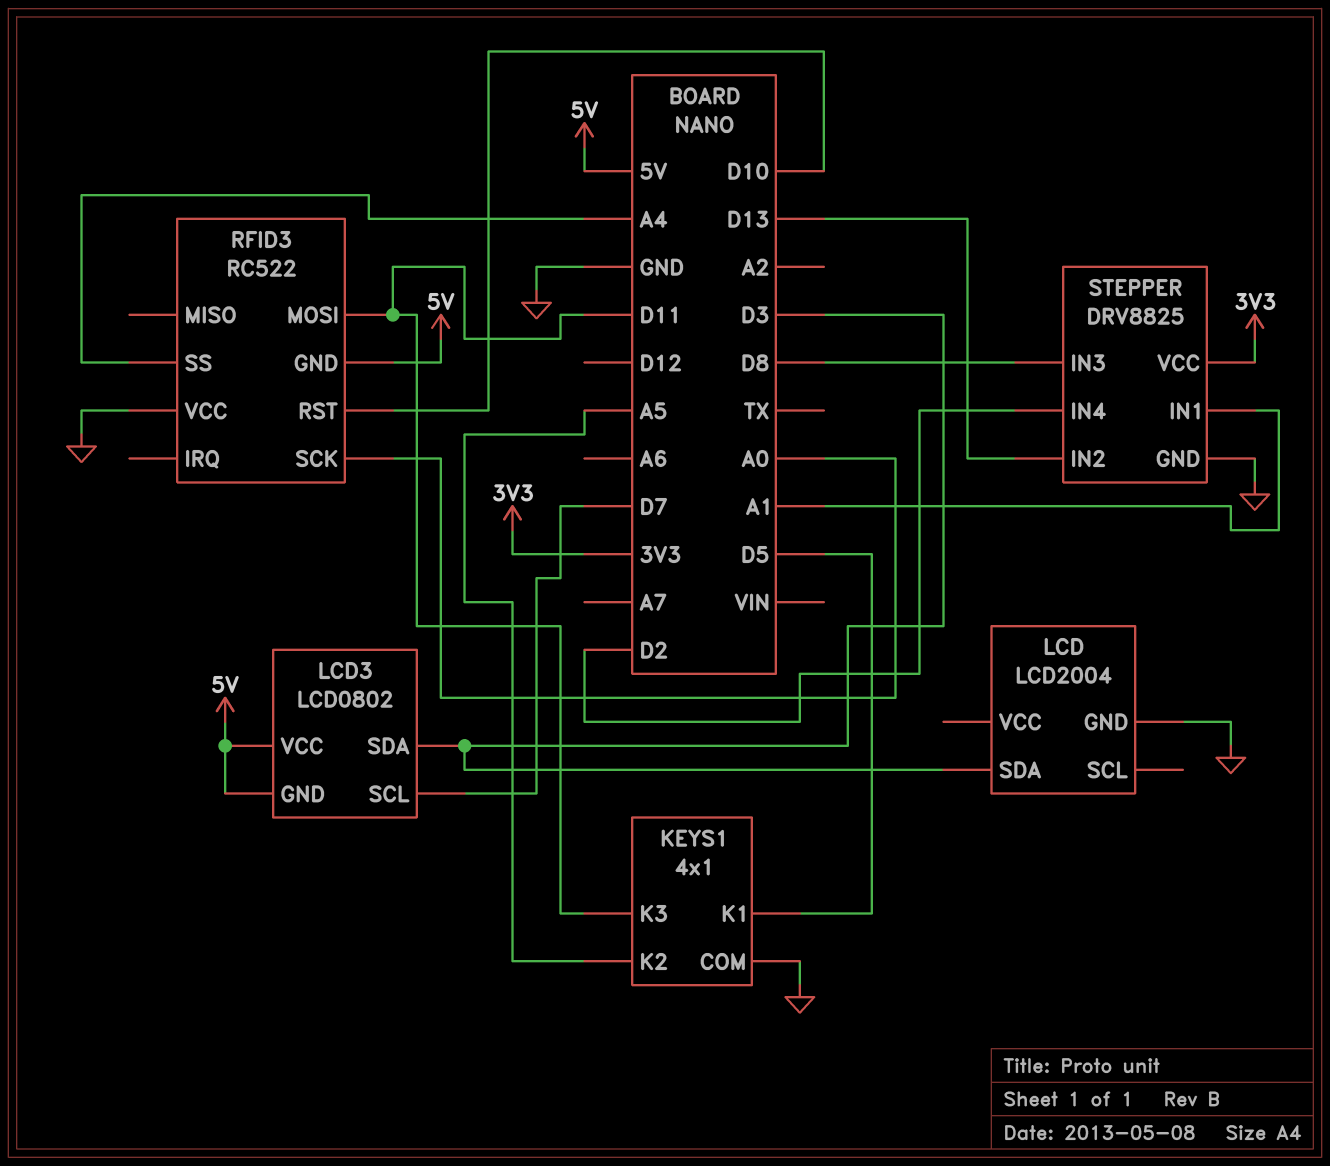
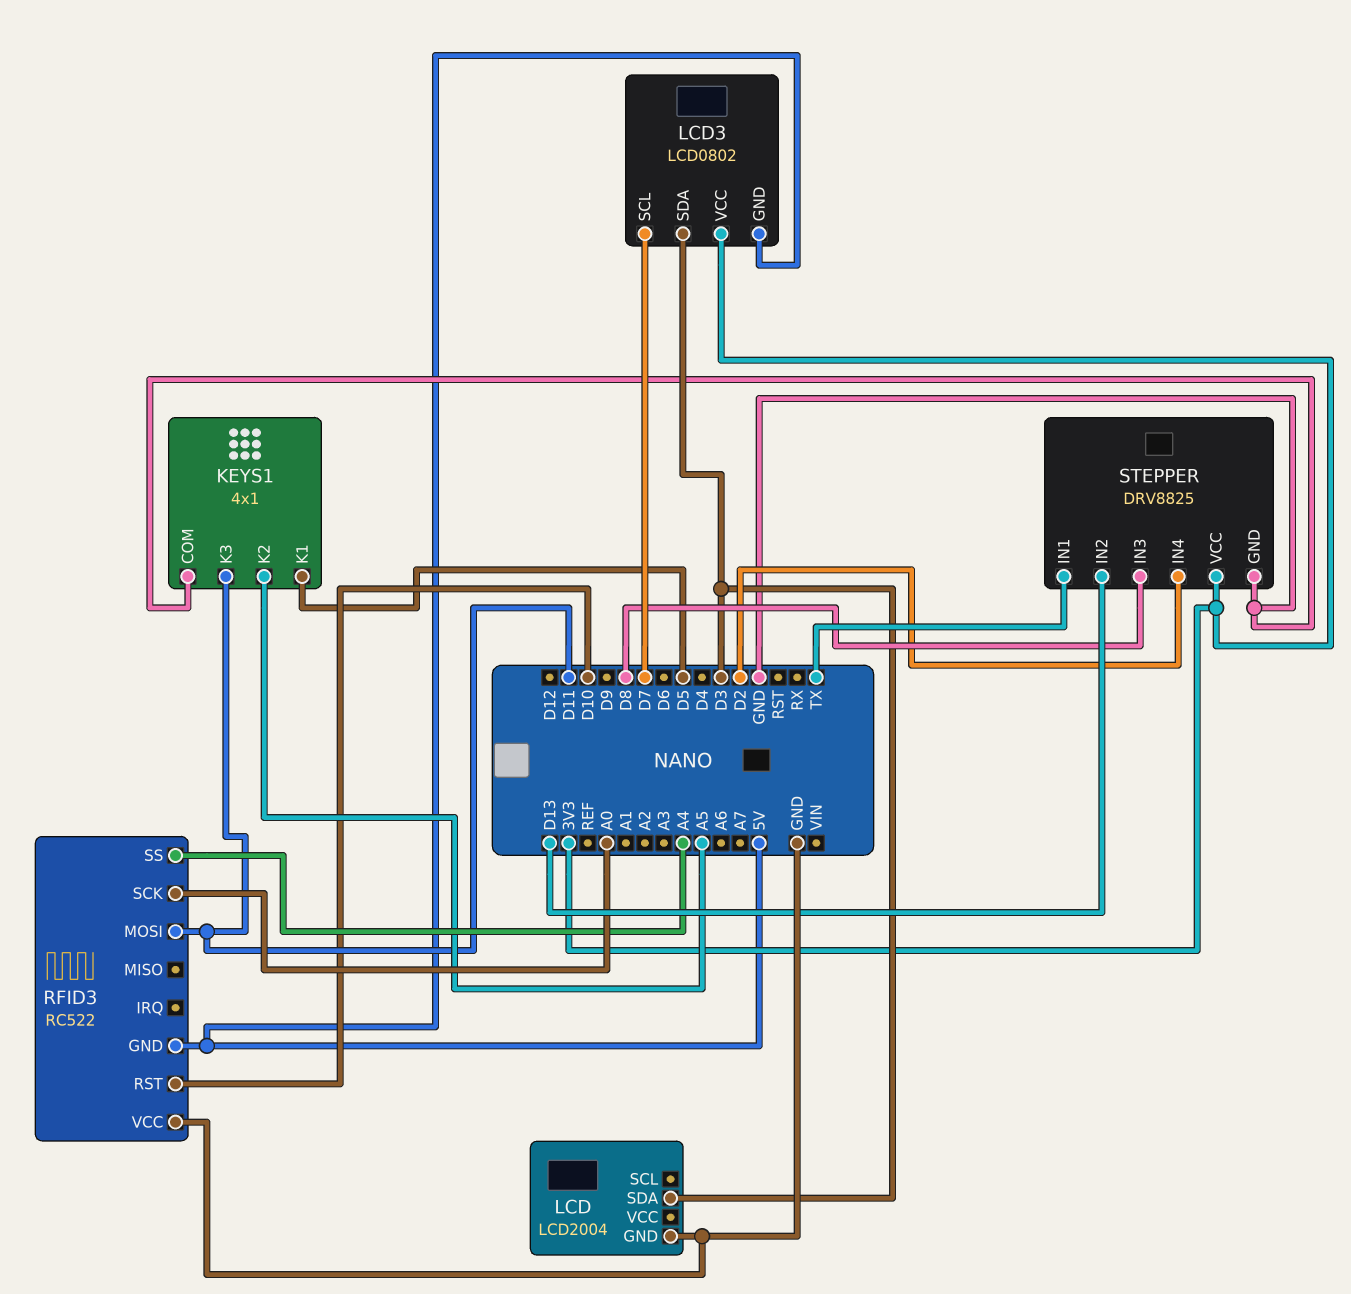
LCD3 pin VCC: 5V -> 3V3
STEPPER pin IN1: A1 -> TX

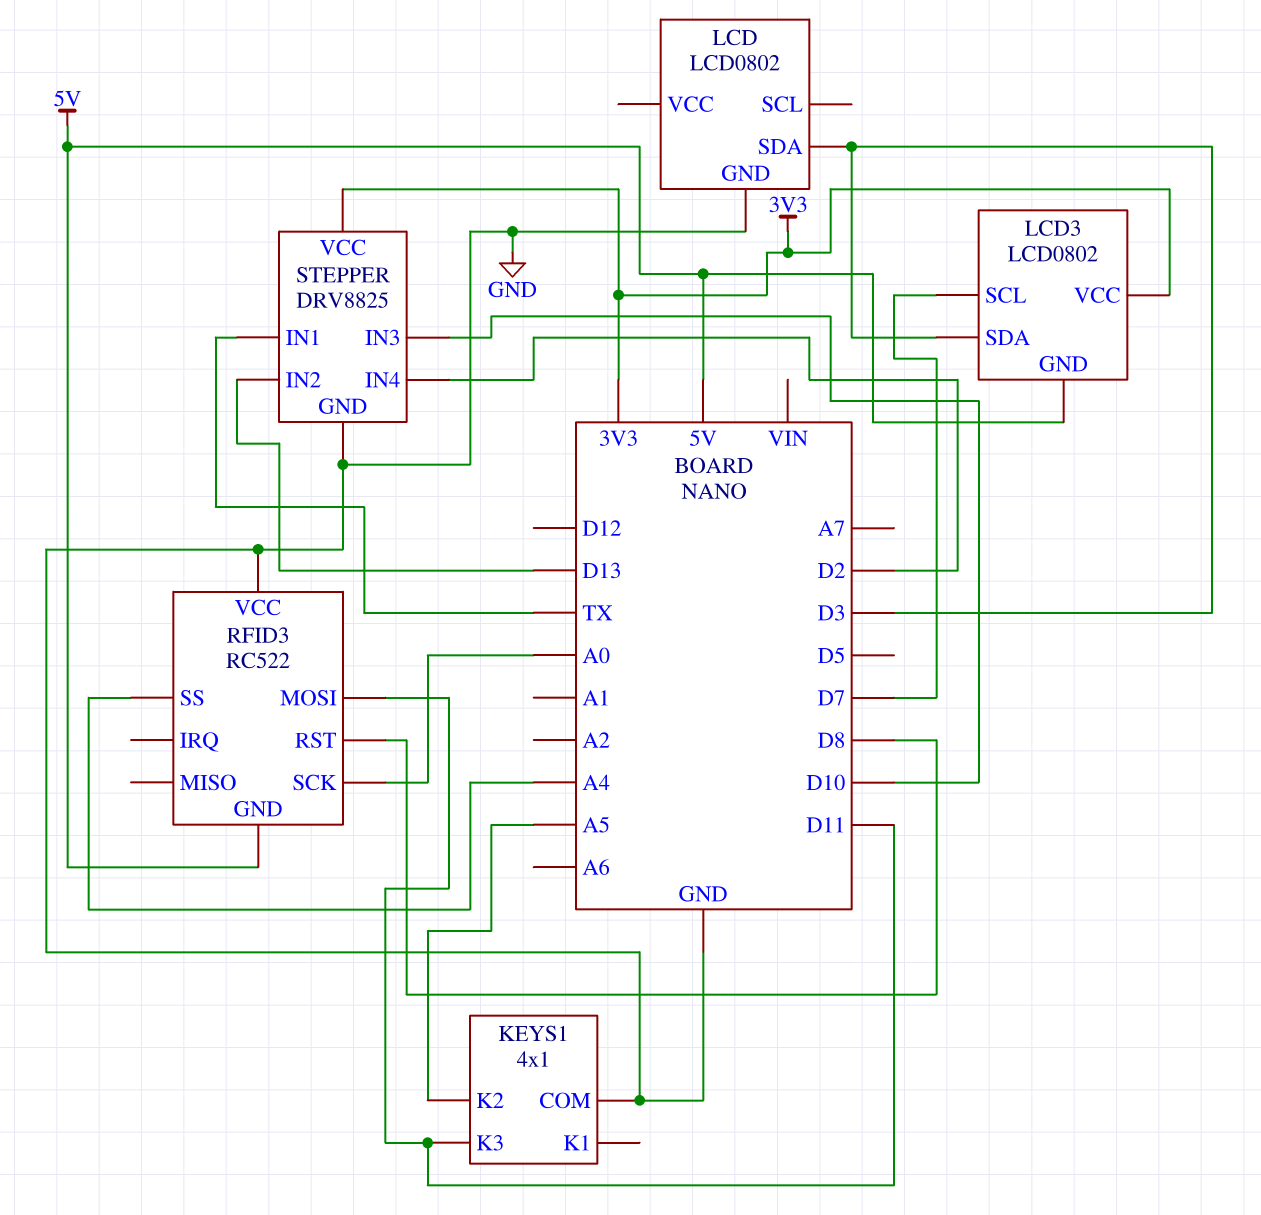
KEYS1 pin K1: D5 -> none
LCD: LCD2004 -> LCD0802
RFID3 pin RST: D10 -> D8
STEPPER pin IN3: D8 -> D10

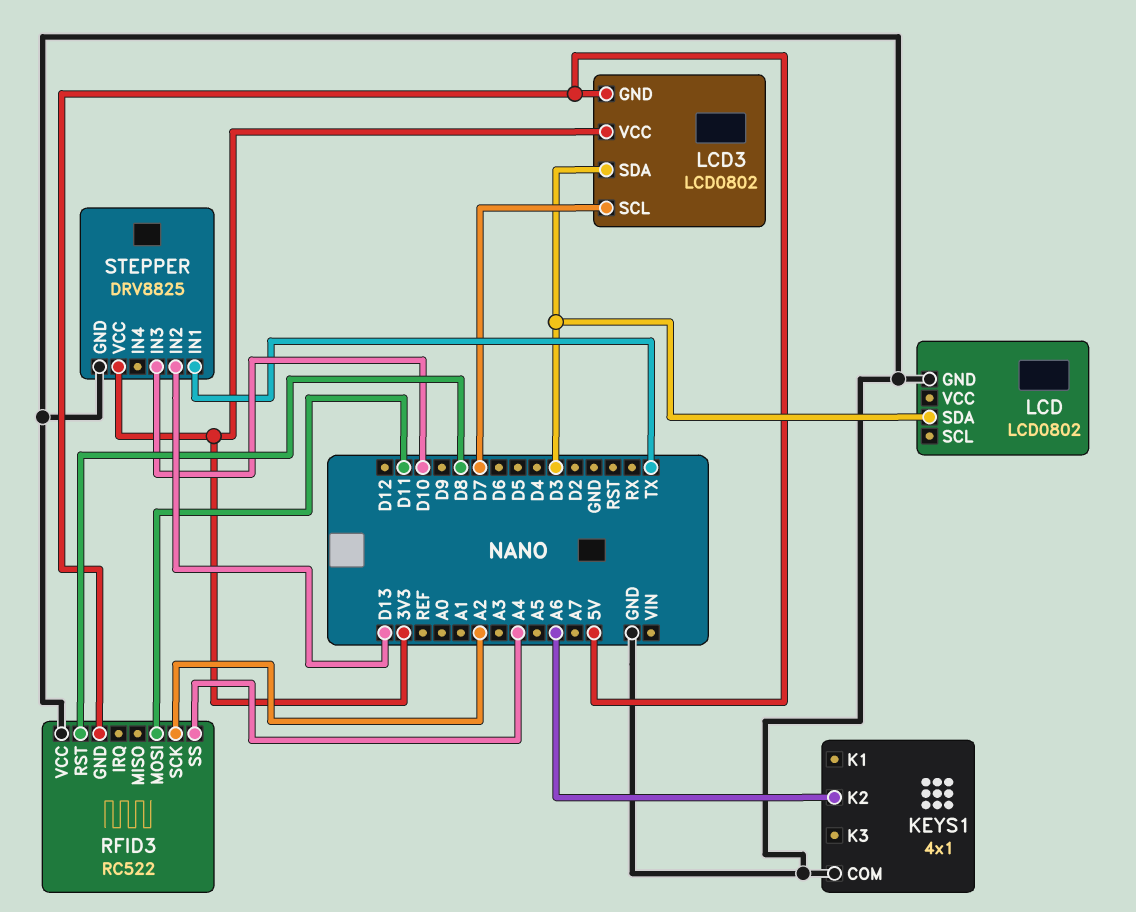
KEYS1 pin K2: A5 -> A6
KEYS1 pin K3: D11 -> none
RFID3 pin SCK: A0 -> A2
STEPPER pin IN4: D2 -> none

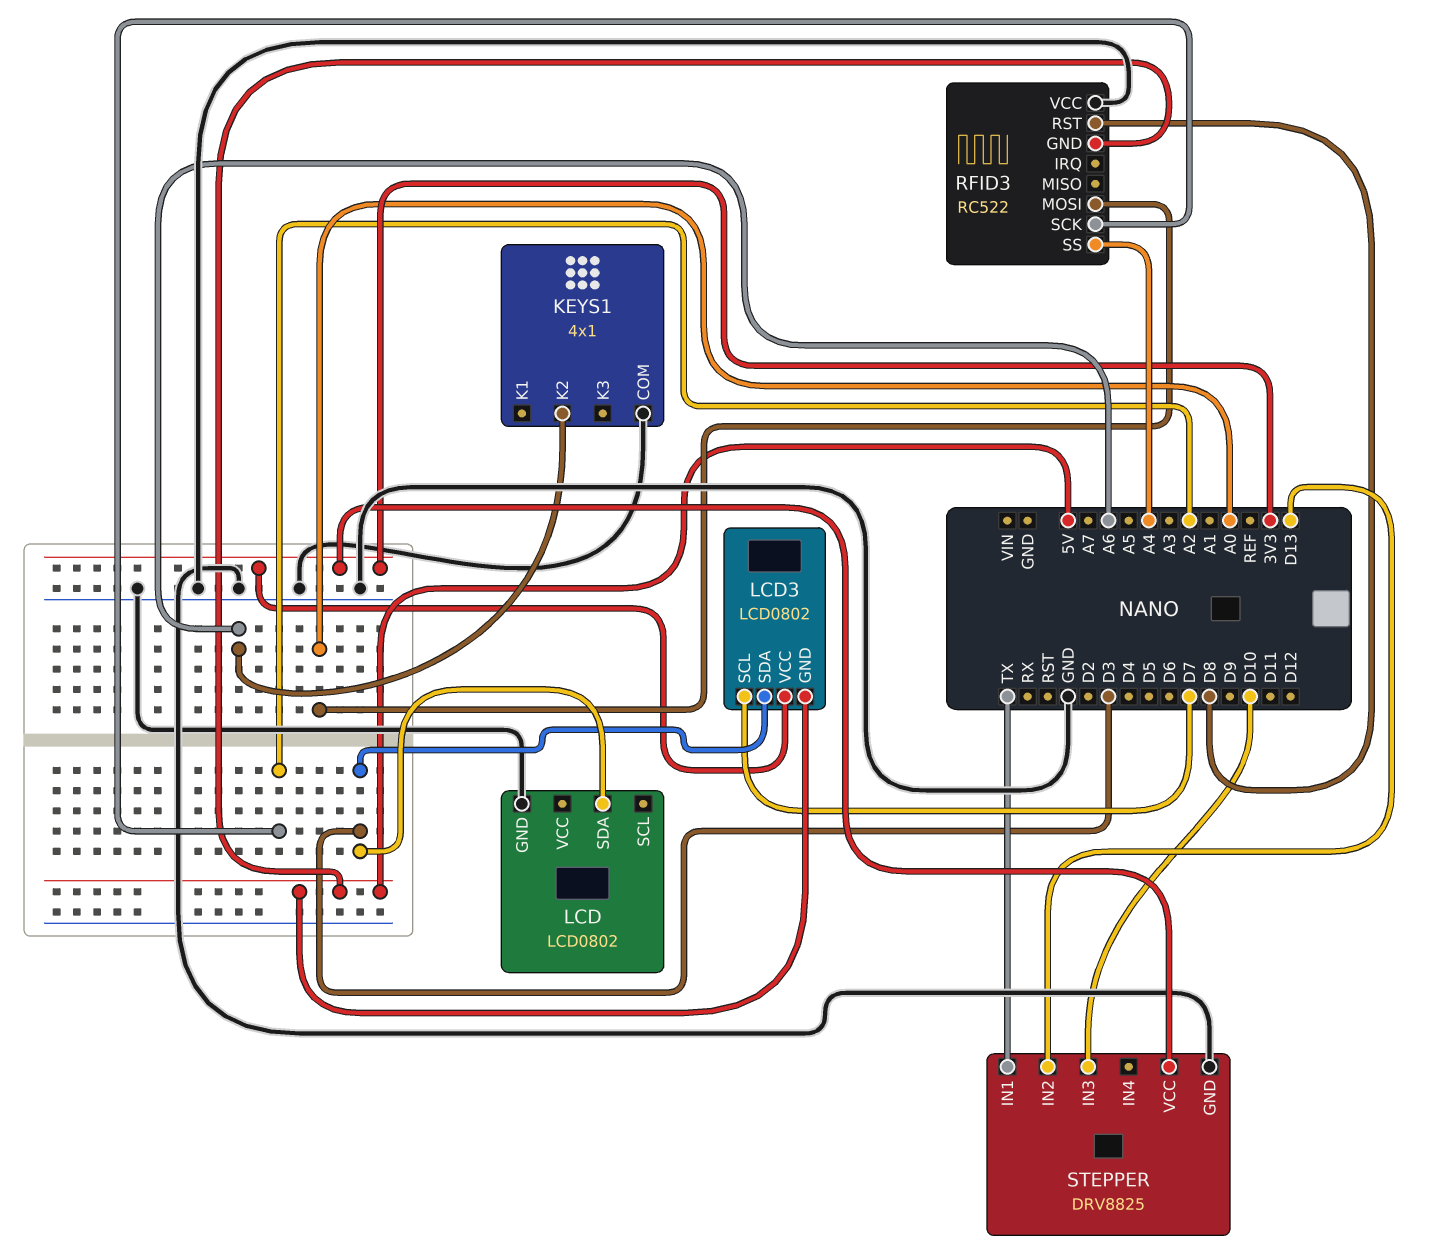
RFID3 pin MOSI: D11 -> A0

